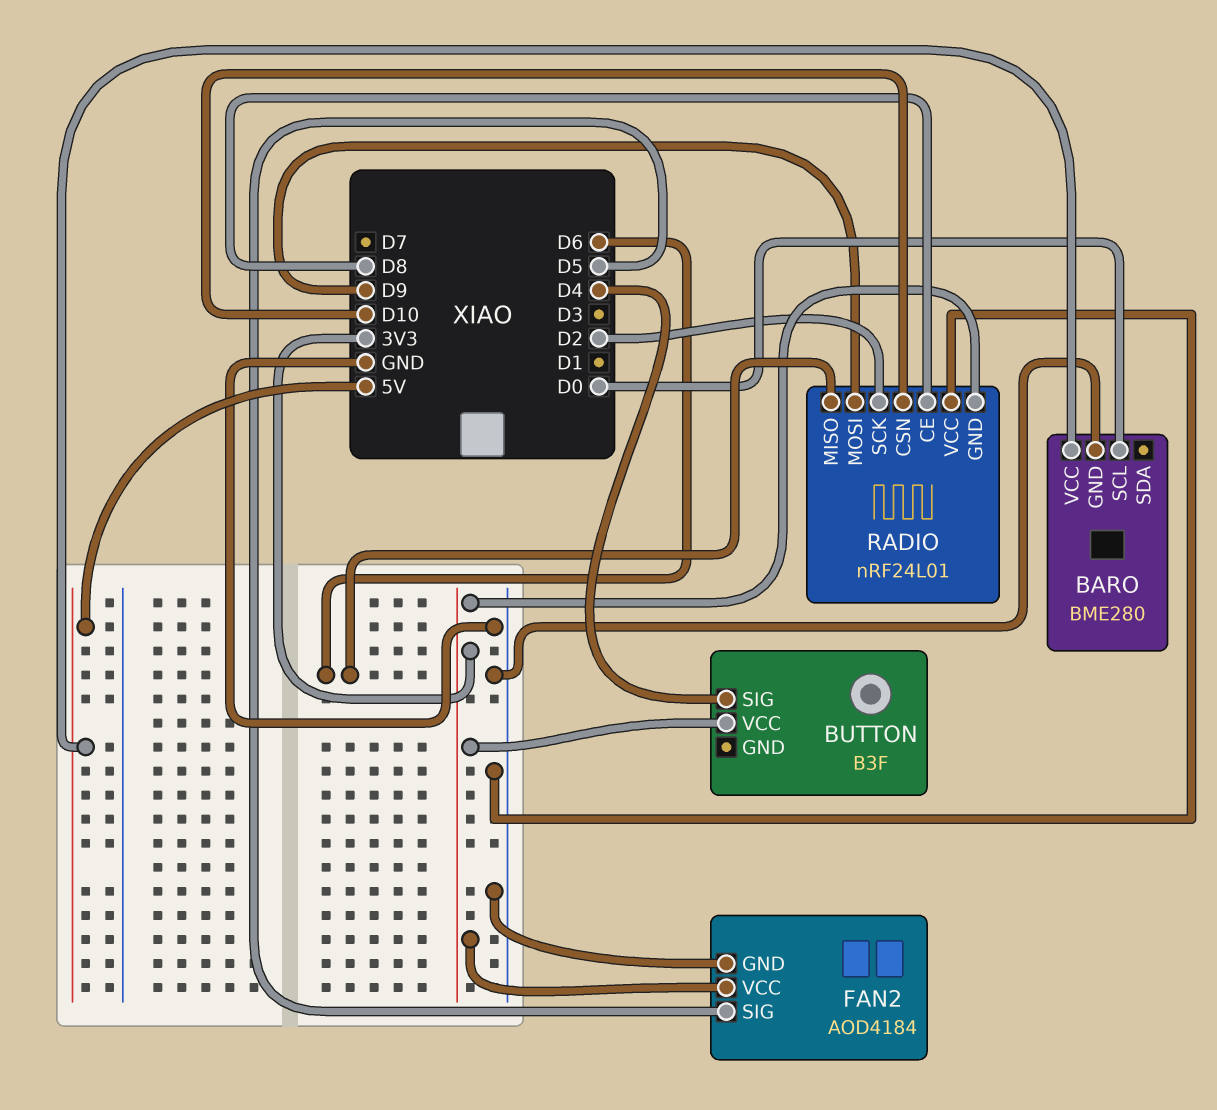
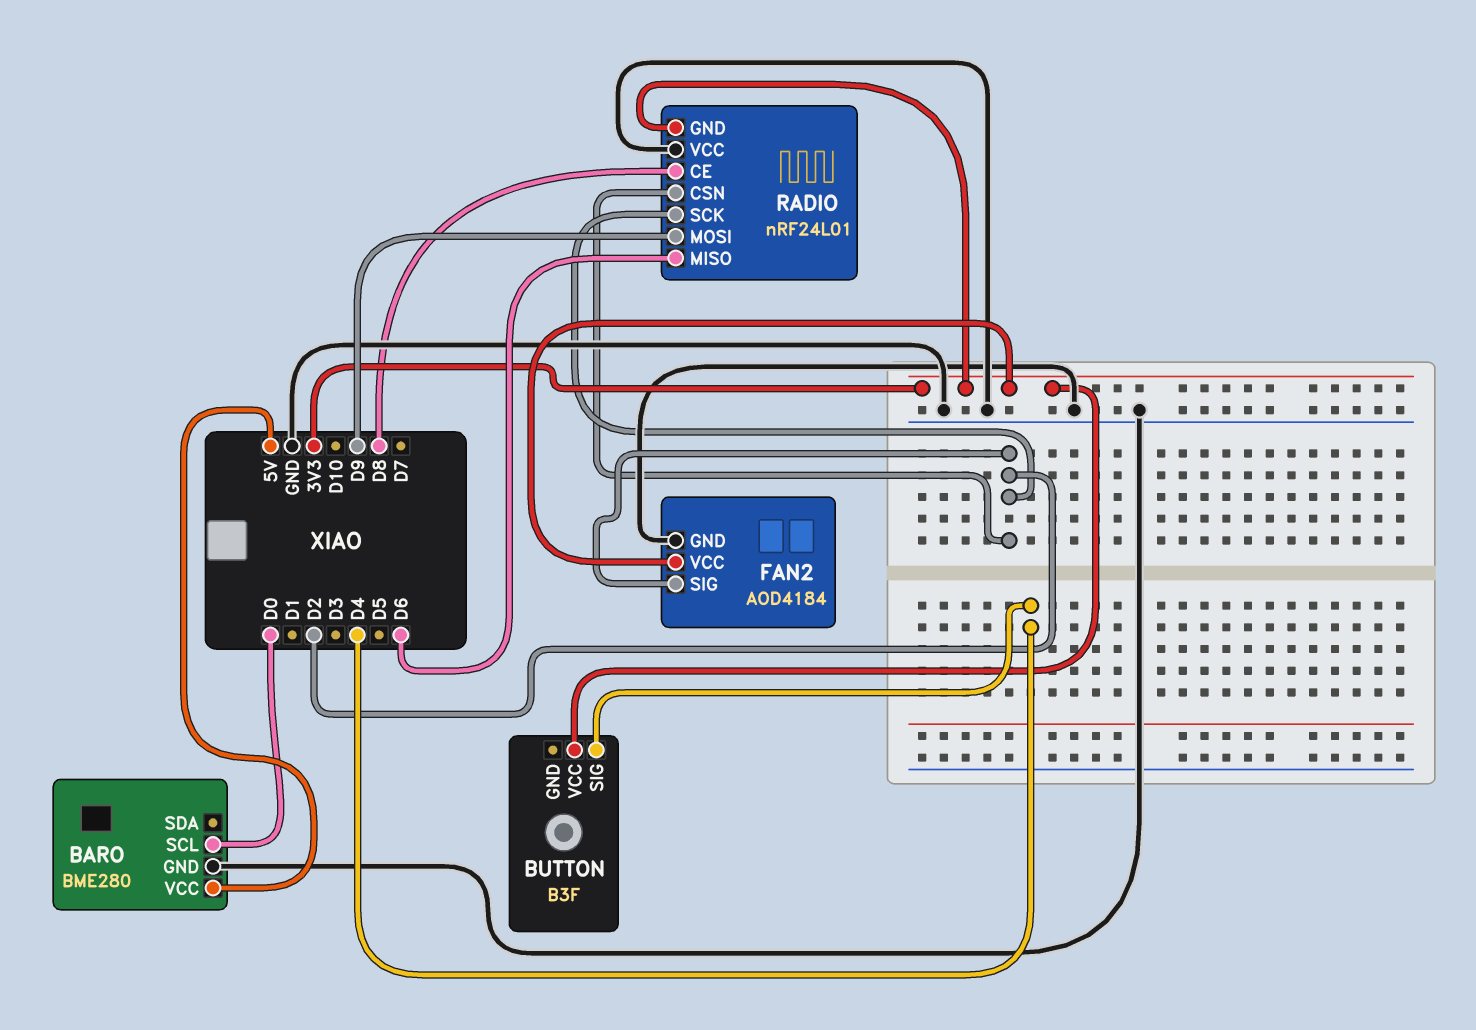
FAN2 pin SIG: D5 -> D2
RADIO pin CSN: D10 -> D2

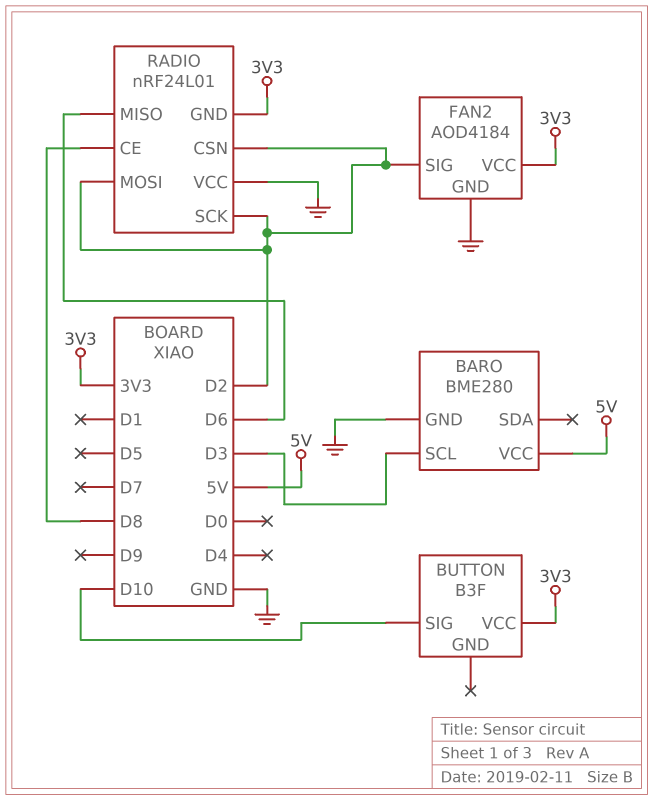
BARO pin SCL: D0 -> D3
BUTTON pin SIG: D4 -> D10
RADIO pin MOSI: D9 -> D2

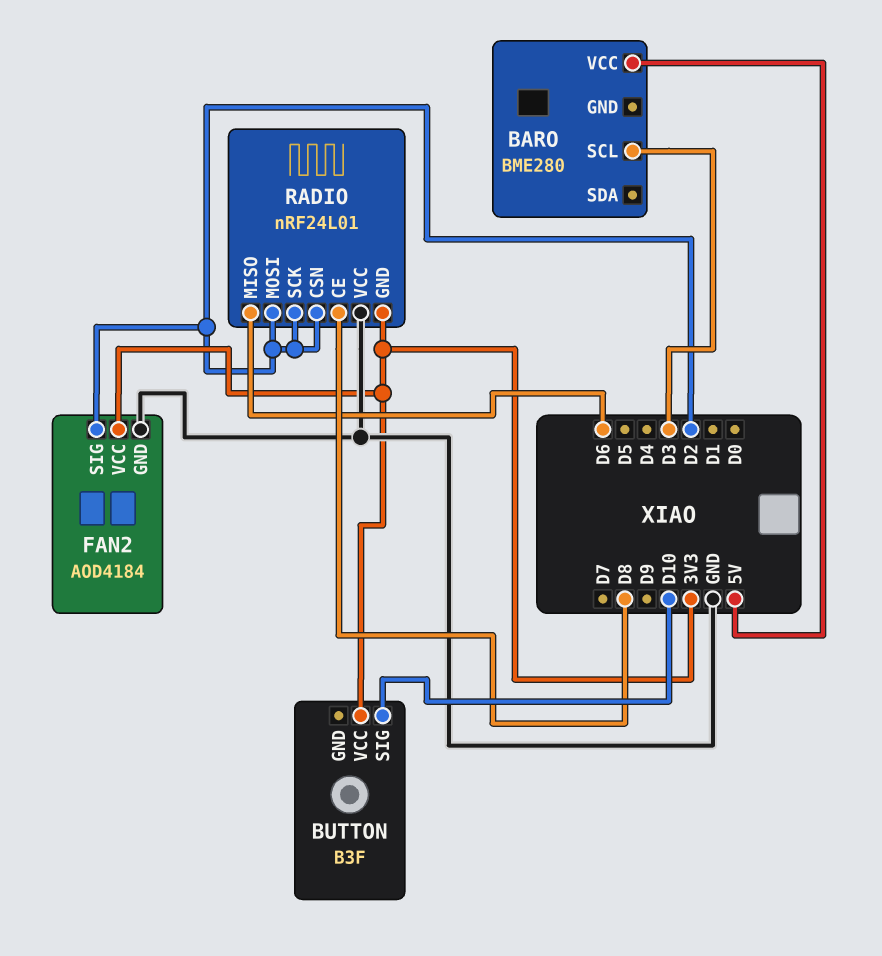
BARO pin GND: GND -> none

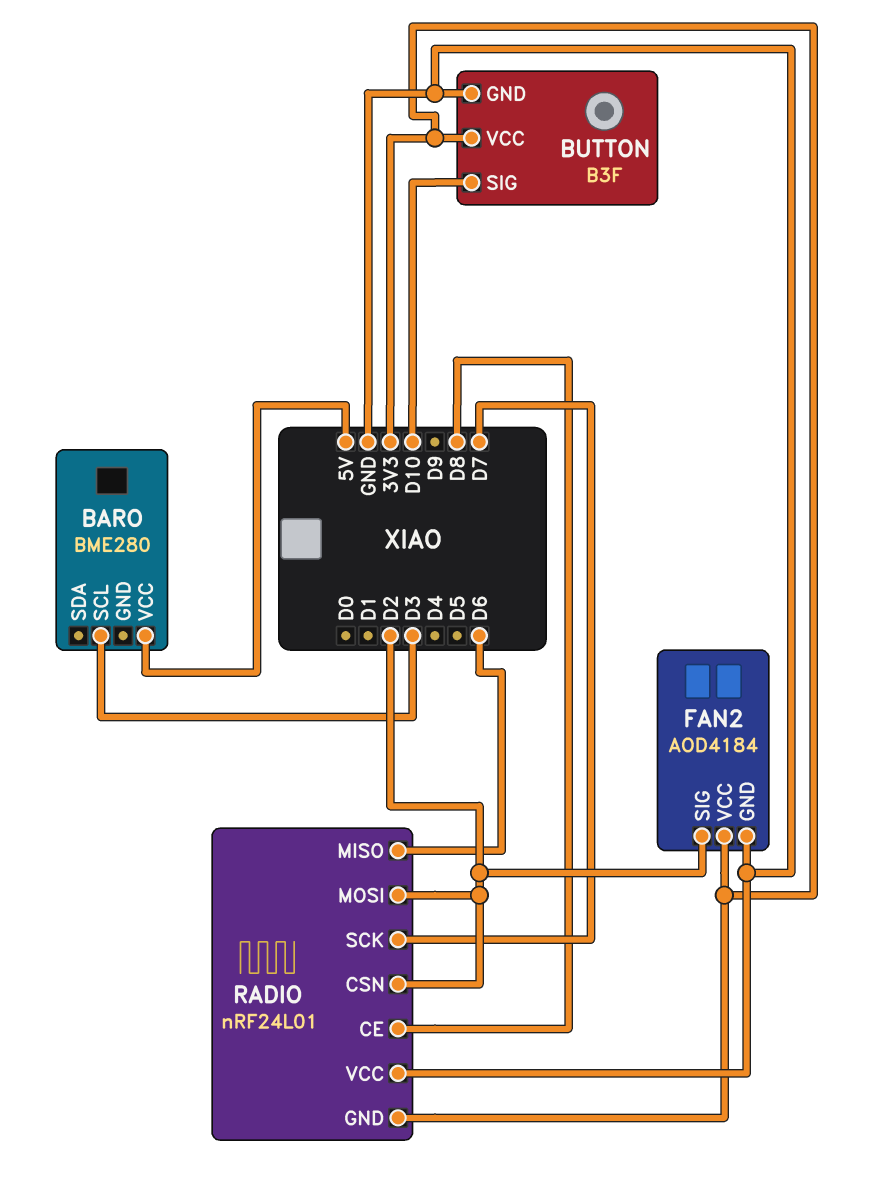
BUTTON pin GND: none -> GND
RADIO pin SCK: D2 -> D7

